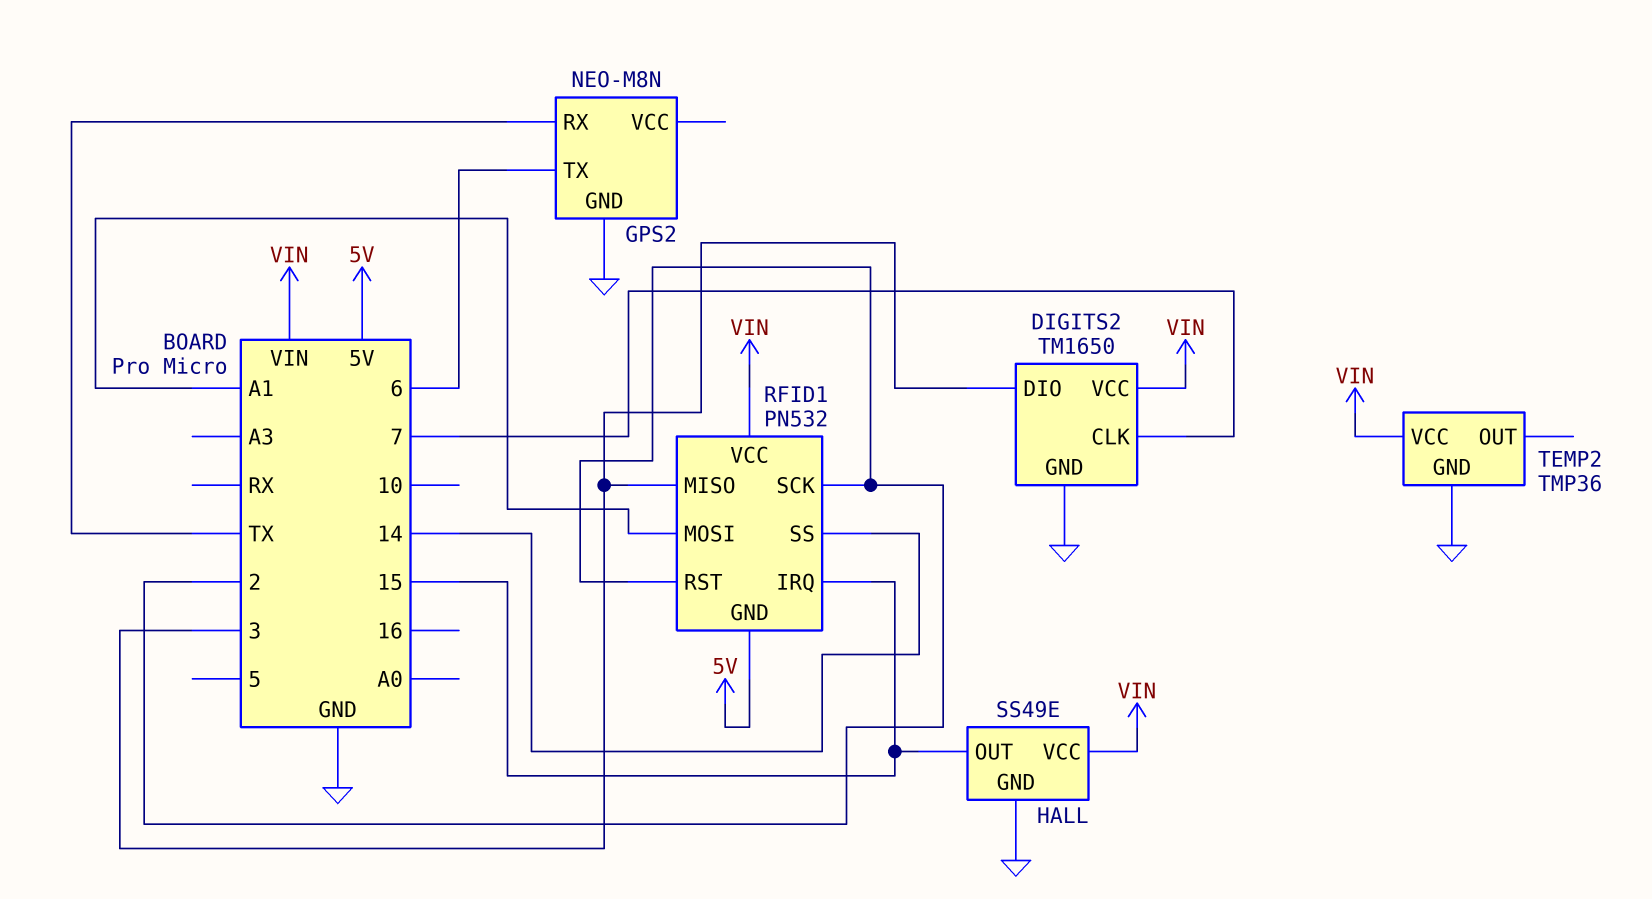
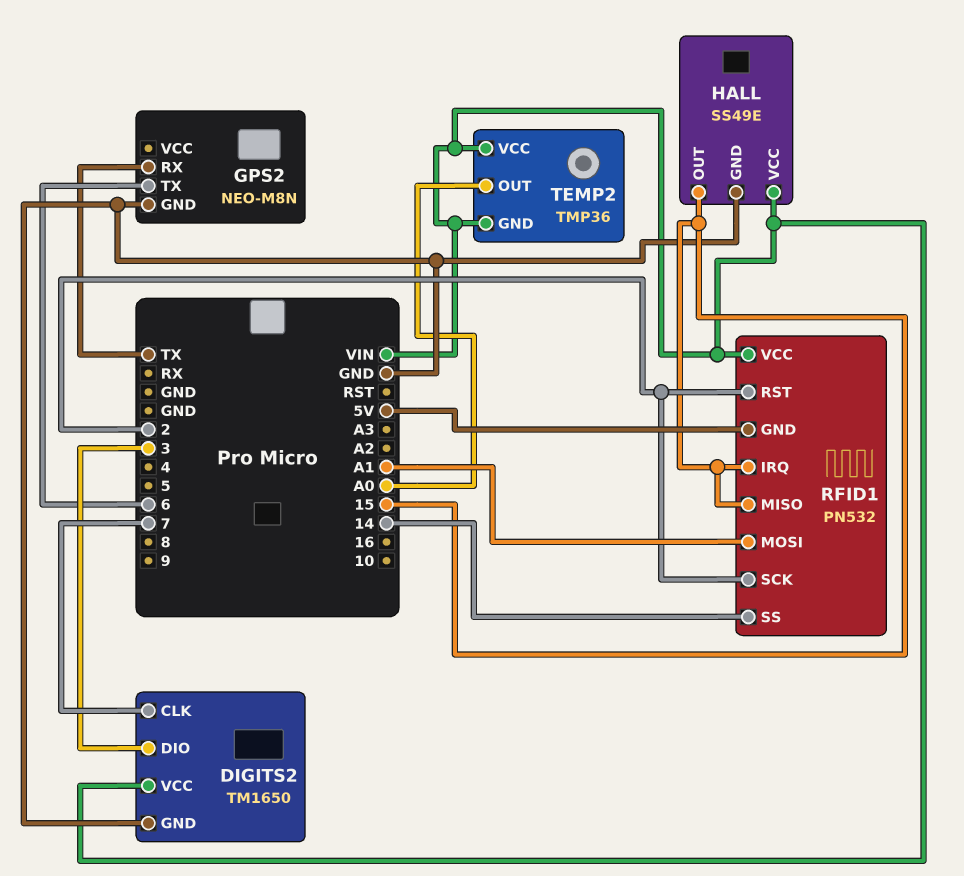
RFID1 pin MISO: 3 -> 15
TEMP2 pin GND: GND -> VIN
TEMP2 pin OUT: none -> A0

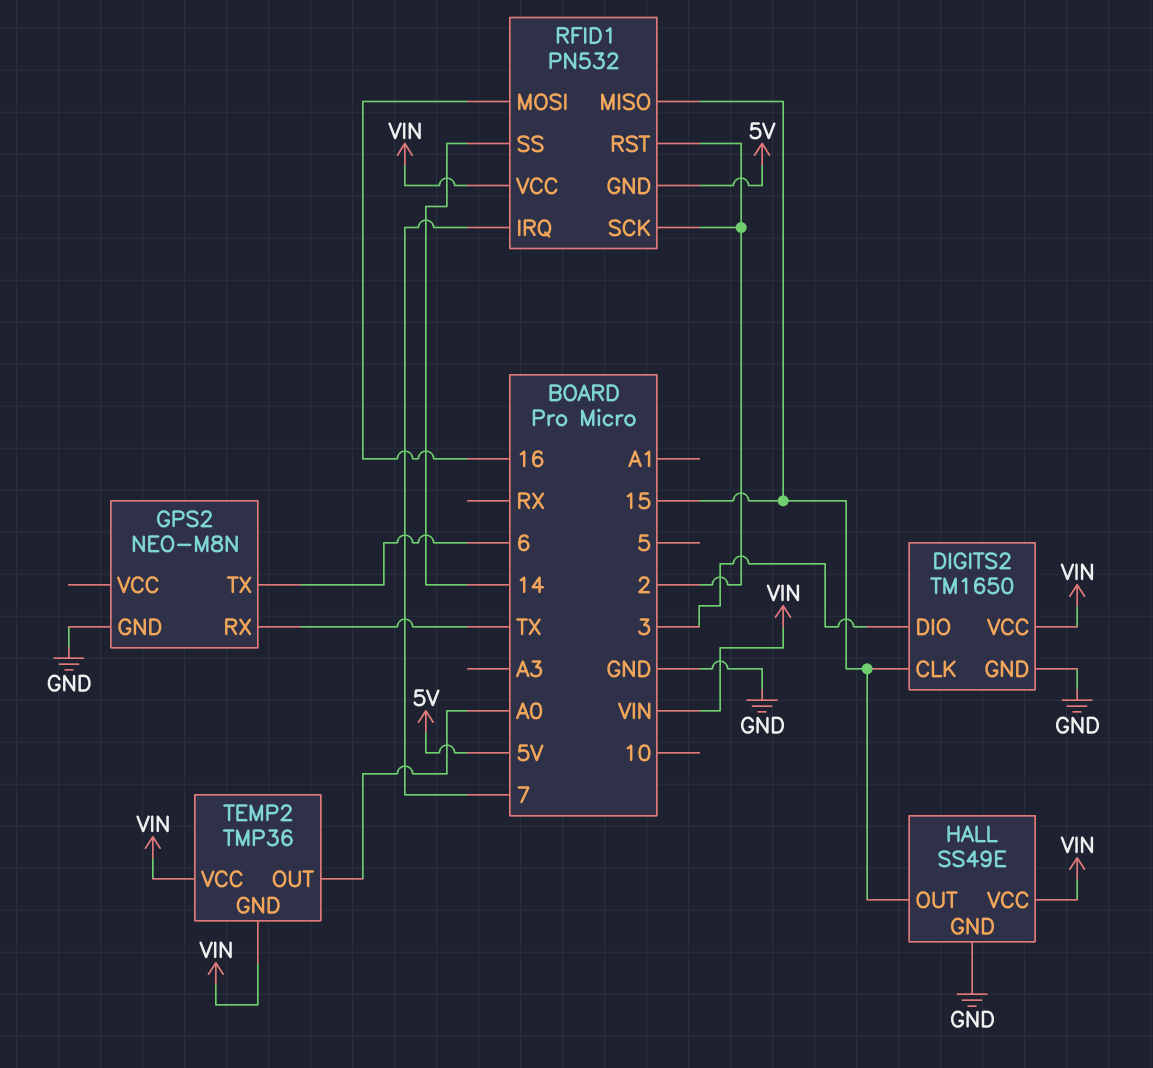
DIGITS2 pin CLK: 7 -> 15
RFID1 pin IRQ: 15 -> 7
RFID1 pin MOSI: A1 -> 16

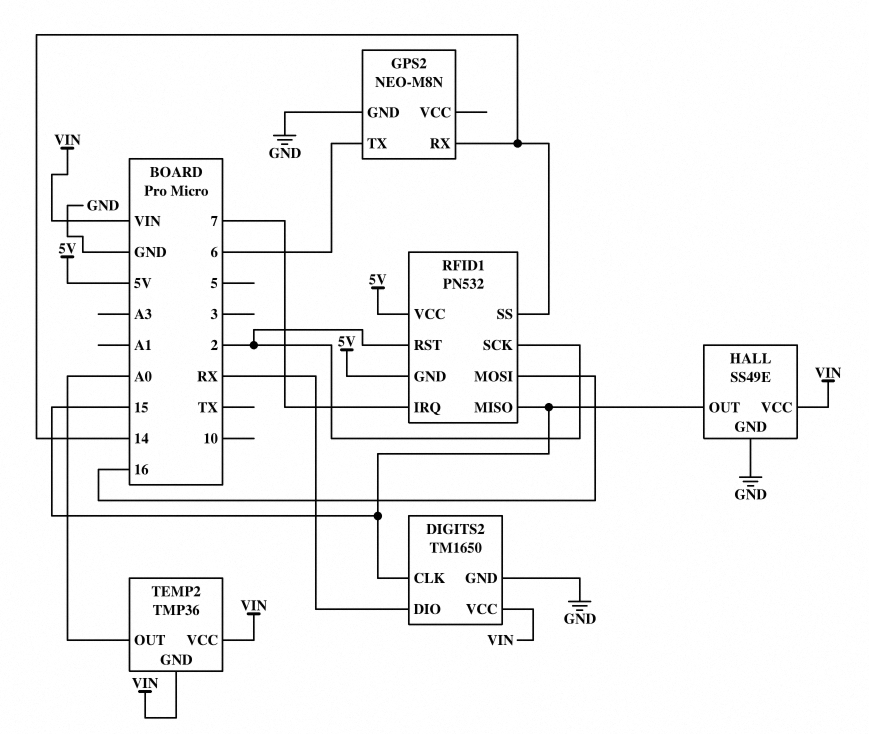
DIGITS2 pin DIO: 3 -> RX
GPS2 pin RX: TX -> 14
RFID1 pin VCC: VIN -> 5V

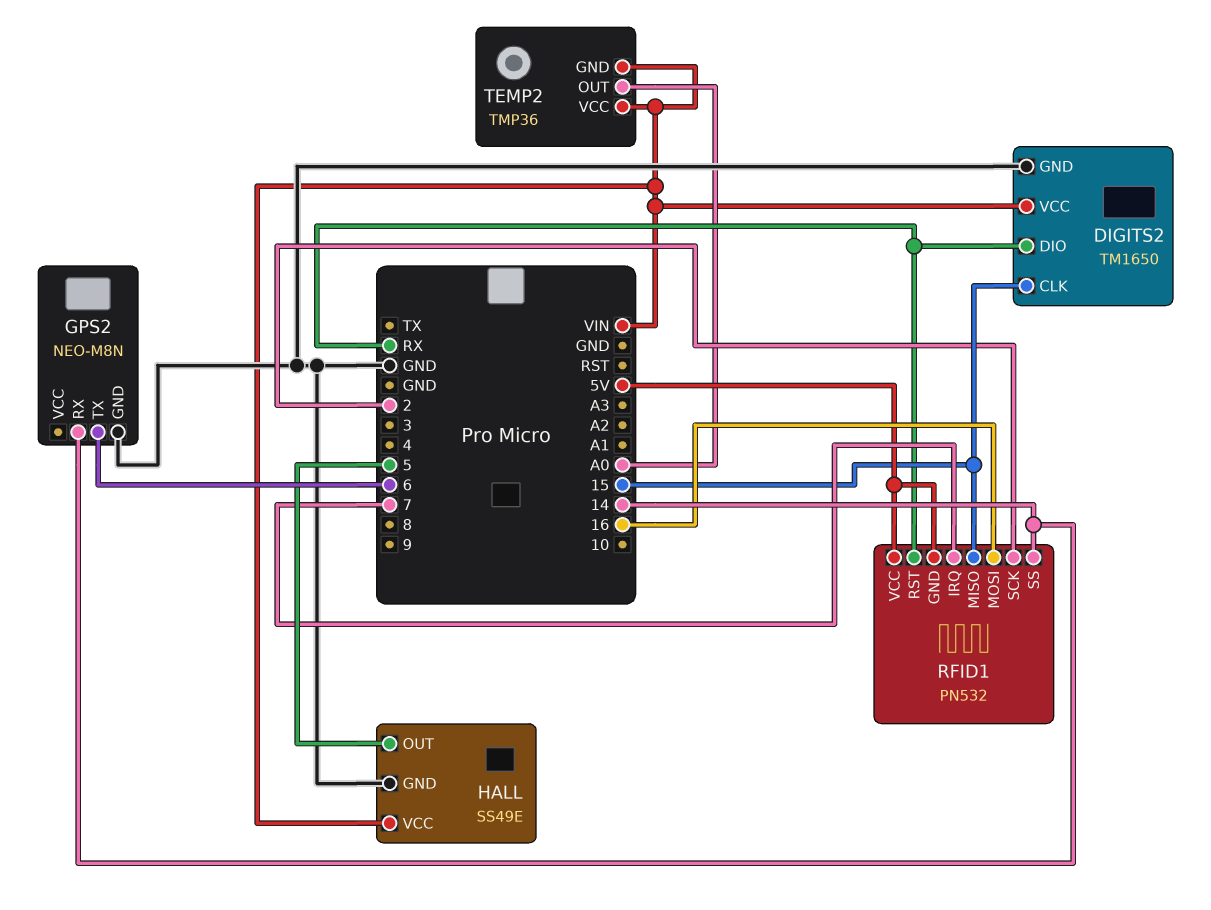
HALL pin OUT: 15 -> 5
RFID1 pin RST: 2 -> RX

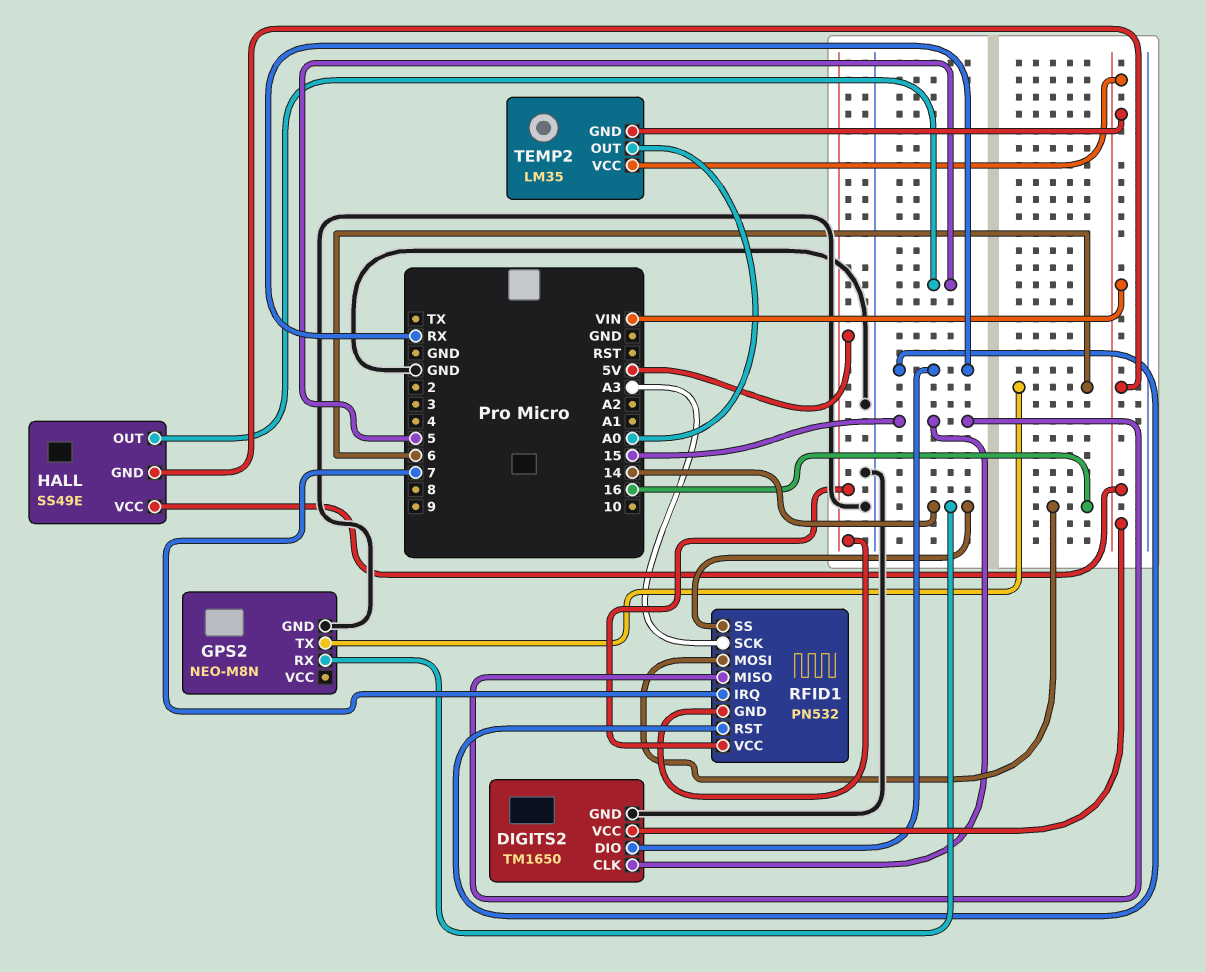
HALL pin GND: GND -> VIN
RFID1 pin SCK: 2 -> A3
TEMP2: TMP36 -> LM35

